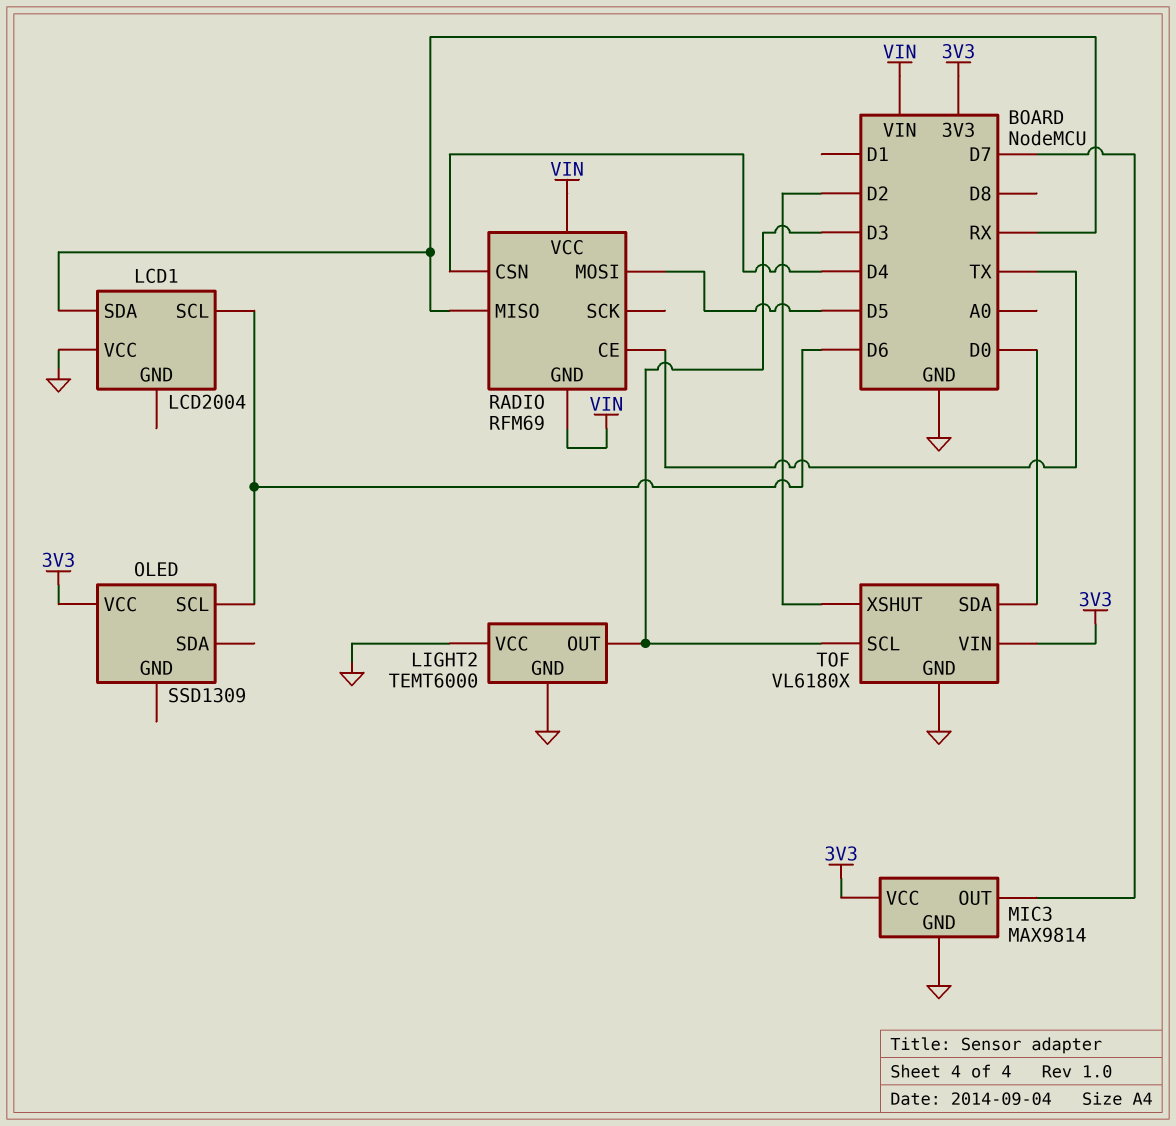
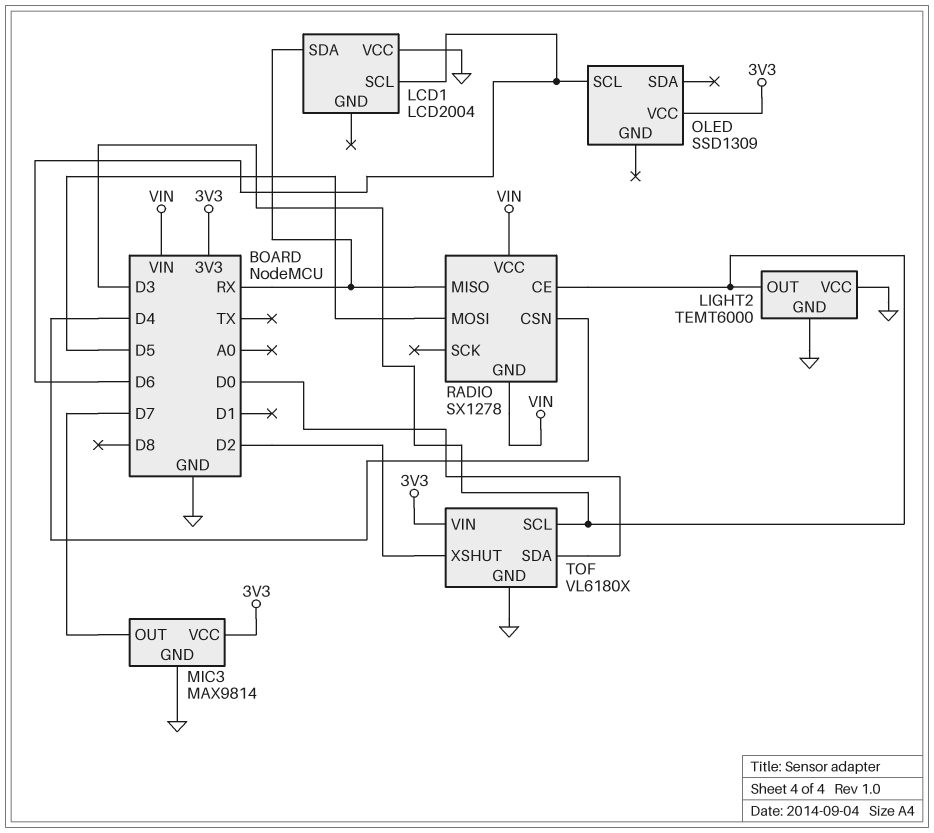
RADIO: RFM69 -> SX1278
RADIO pin CE: TX -> D3

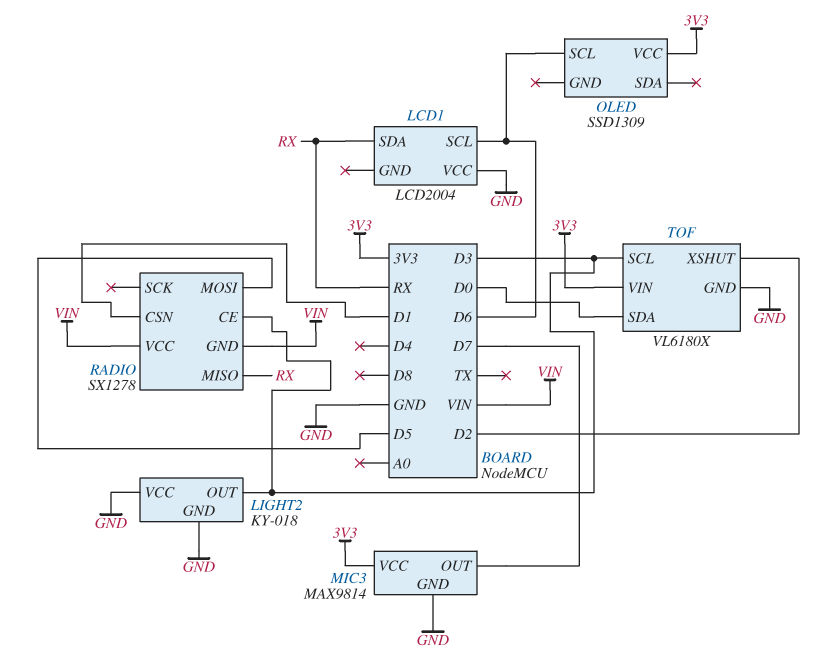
LIGHT2: TEMT6000 -> KY-018
RADIO pin CSN: D4 -> D1

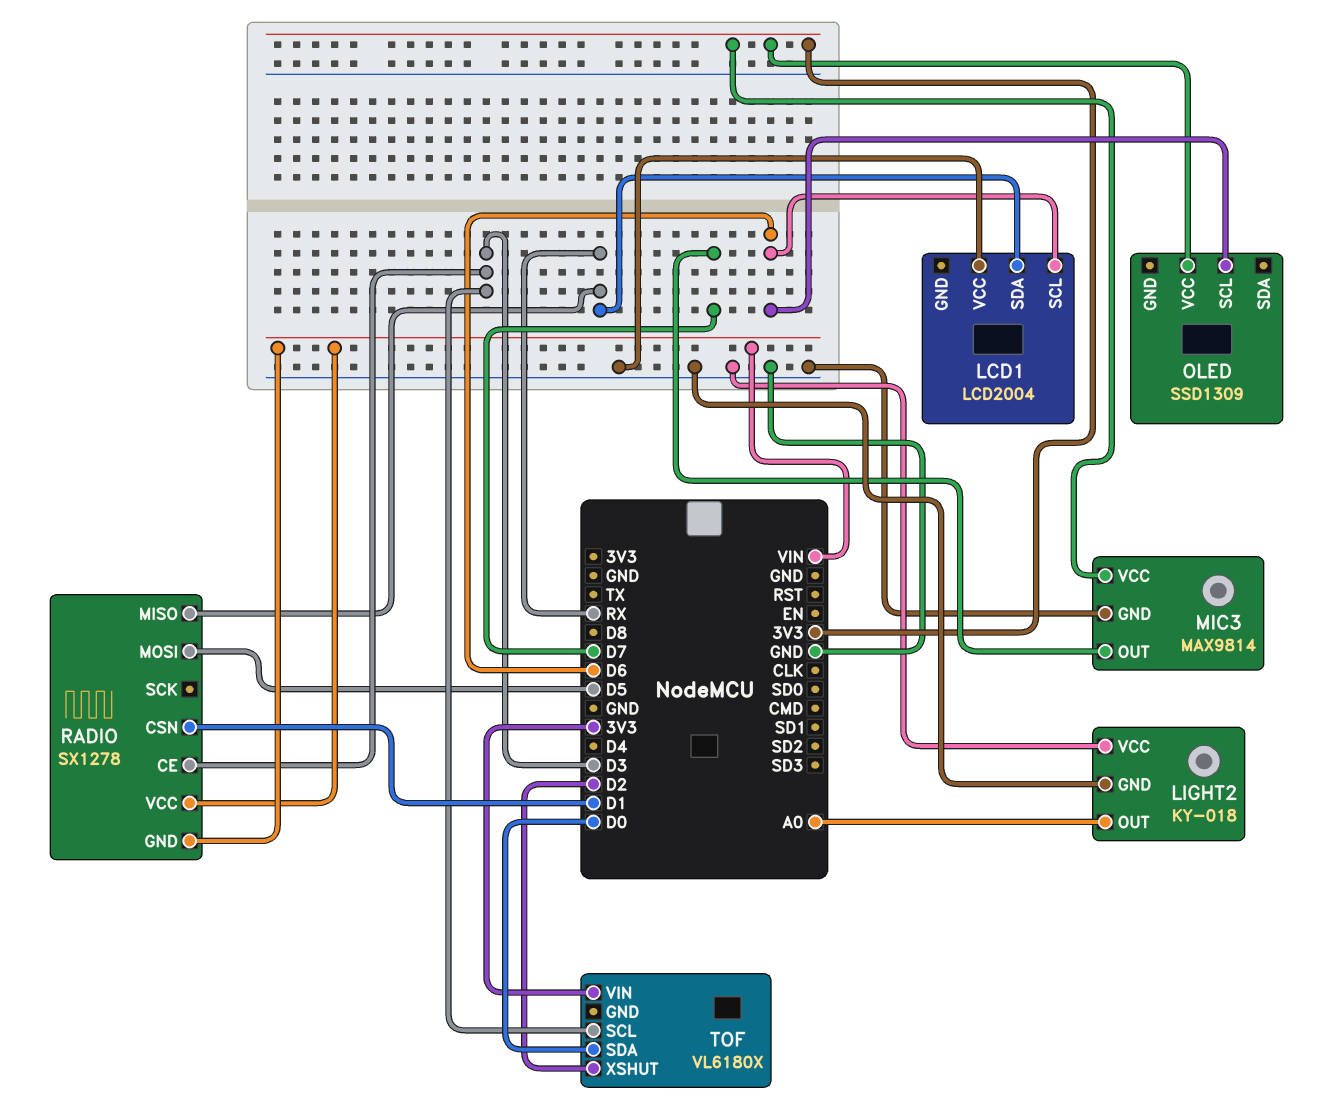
LIGHT2 pin OUT: D3 -> A0
TOF pin GND: GND -> none

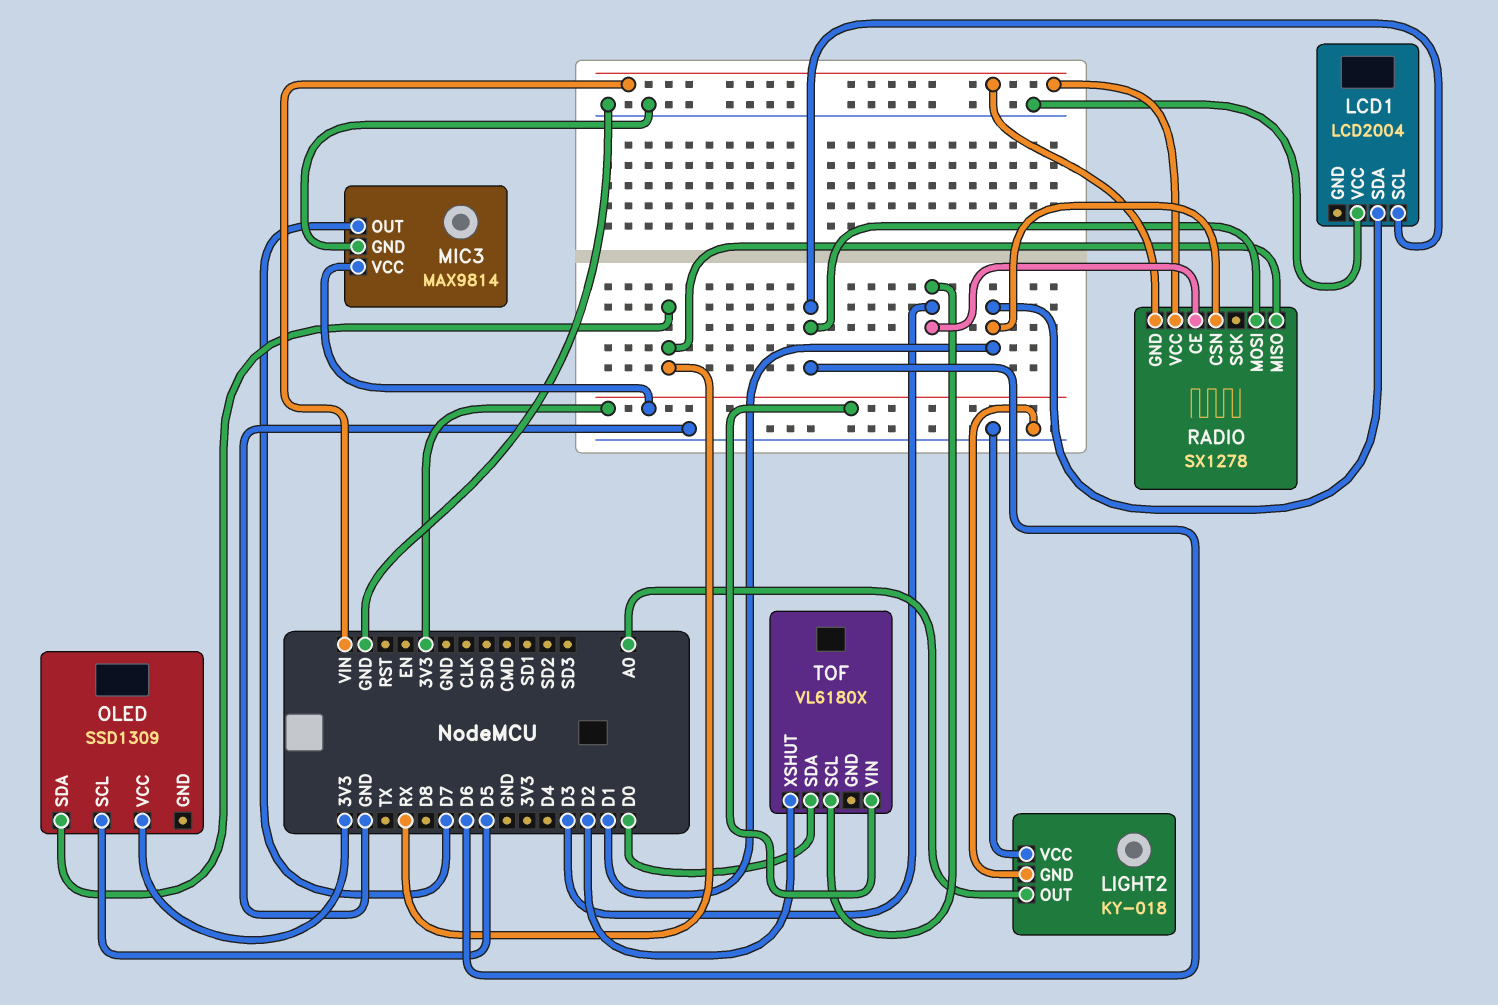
LCD1 pin SDA: RX -> D1
OLED pin SCL: D6 -> D5
OLED pin SDA: none -> RX
RADIO pin MOSI: D5 -> D6

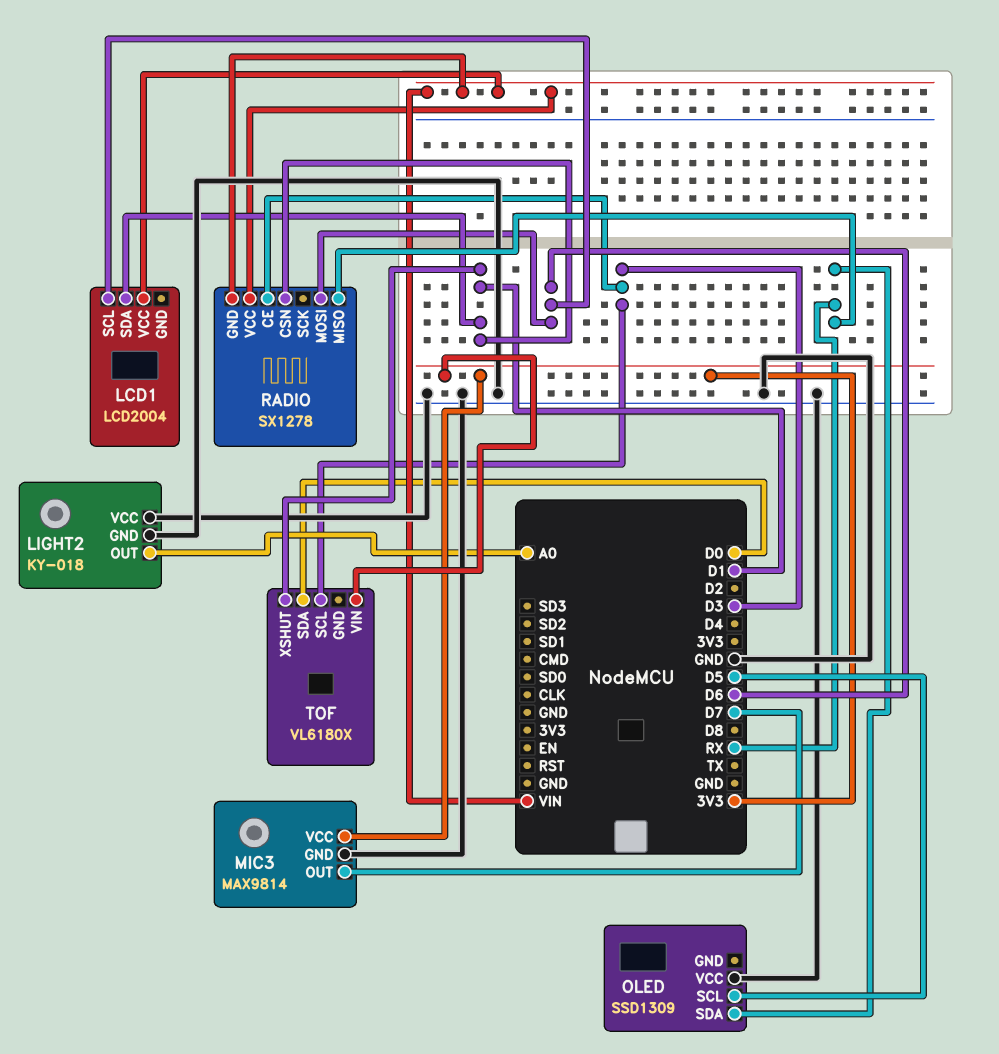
LCD1 pin VCC: GND -> VIN
OLED pin VCC: 3V3 -> GND
TOF pin XSHUT: D2 -> D1

